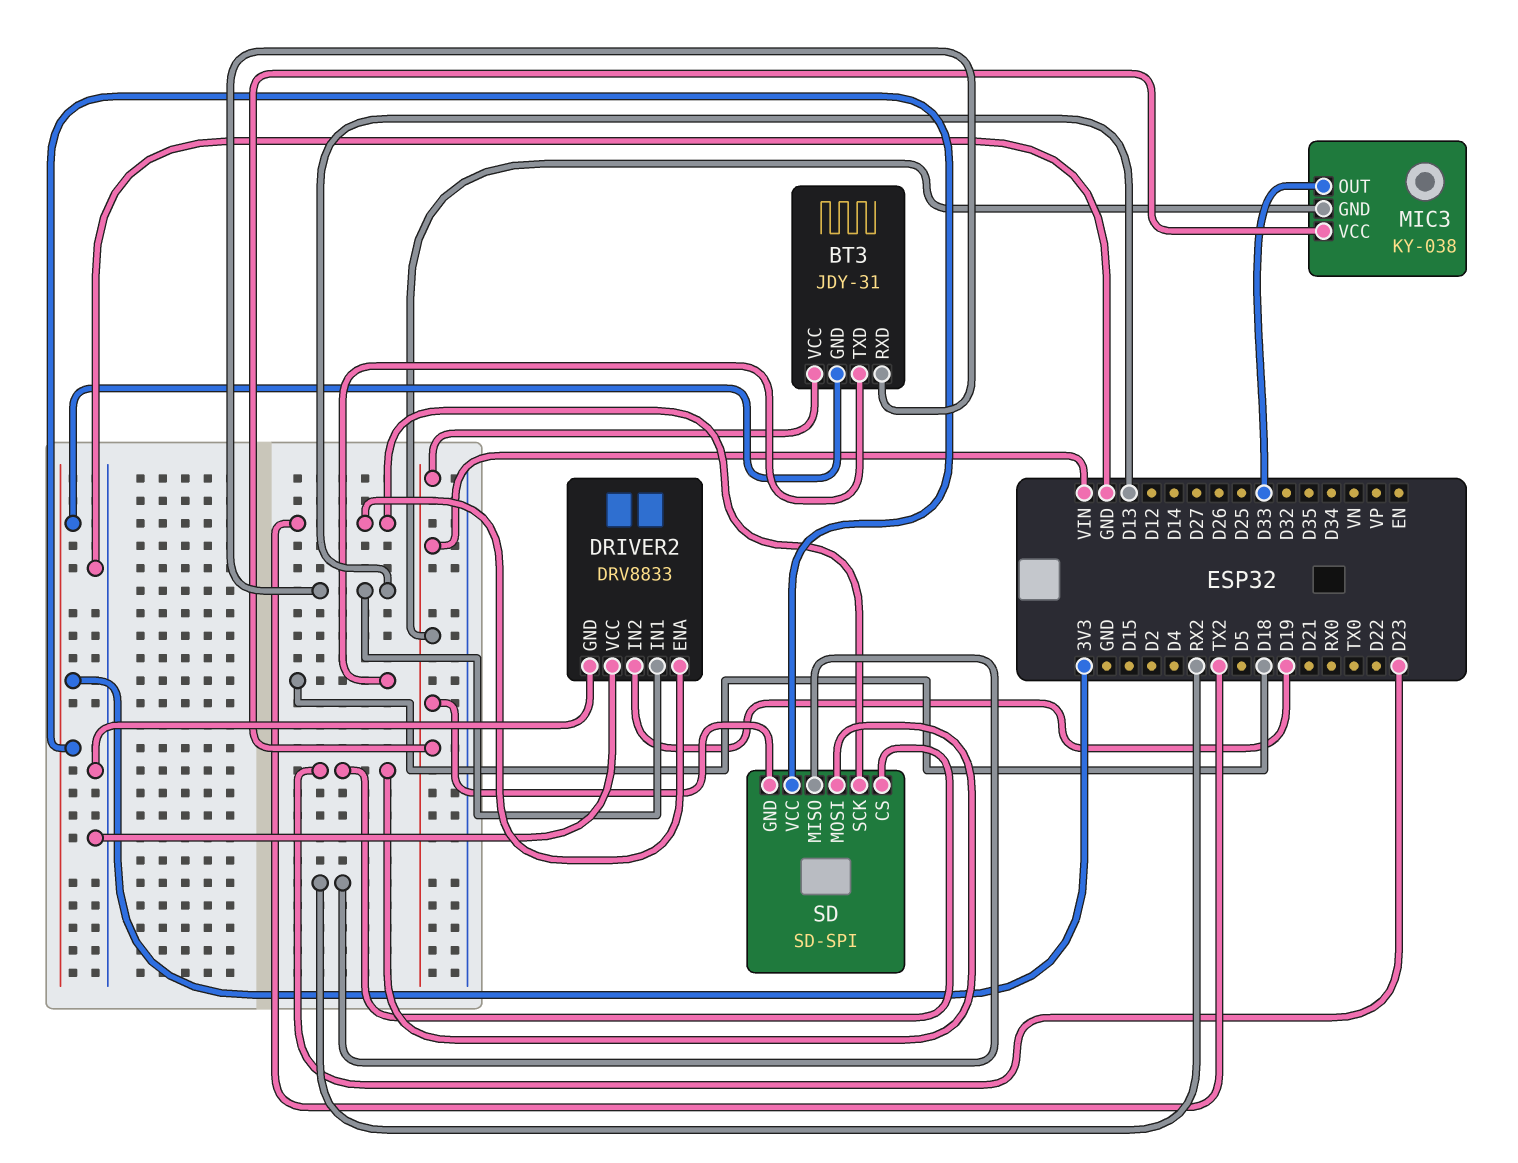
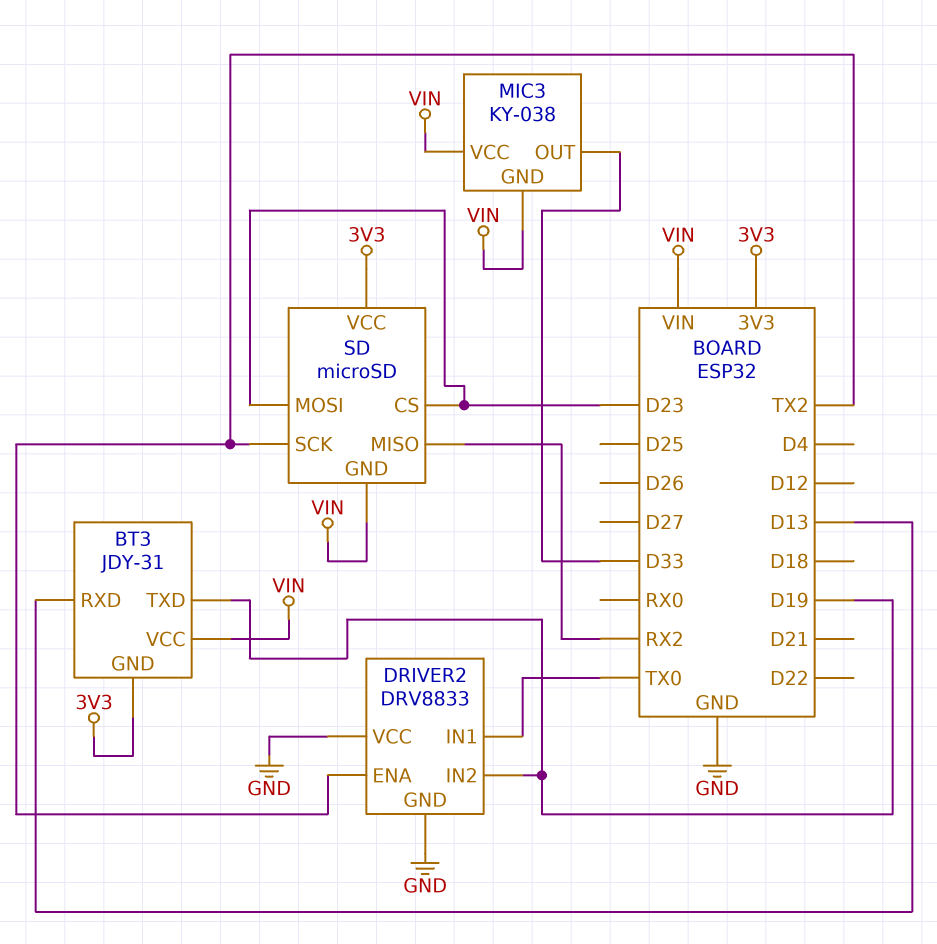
BT3 pin TXD: D18 -> D19
DRIVER2 pin IN1: D13 -> TX0
SD: SD-SPI -> microSD

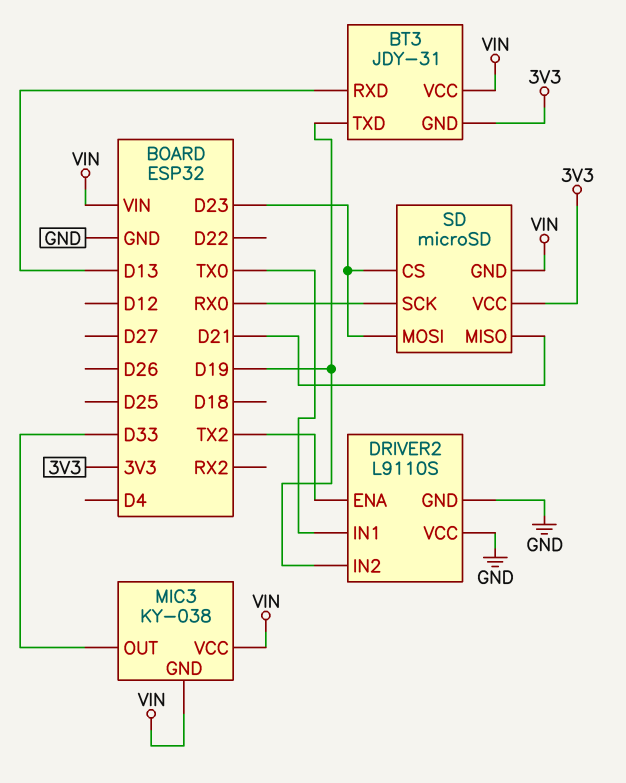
DRIVER2: DRV8833 -> L9110S
SD pin MISO: RX2 -> D21
SD pin SCK: TX2 -> RX0

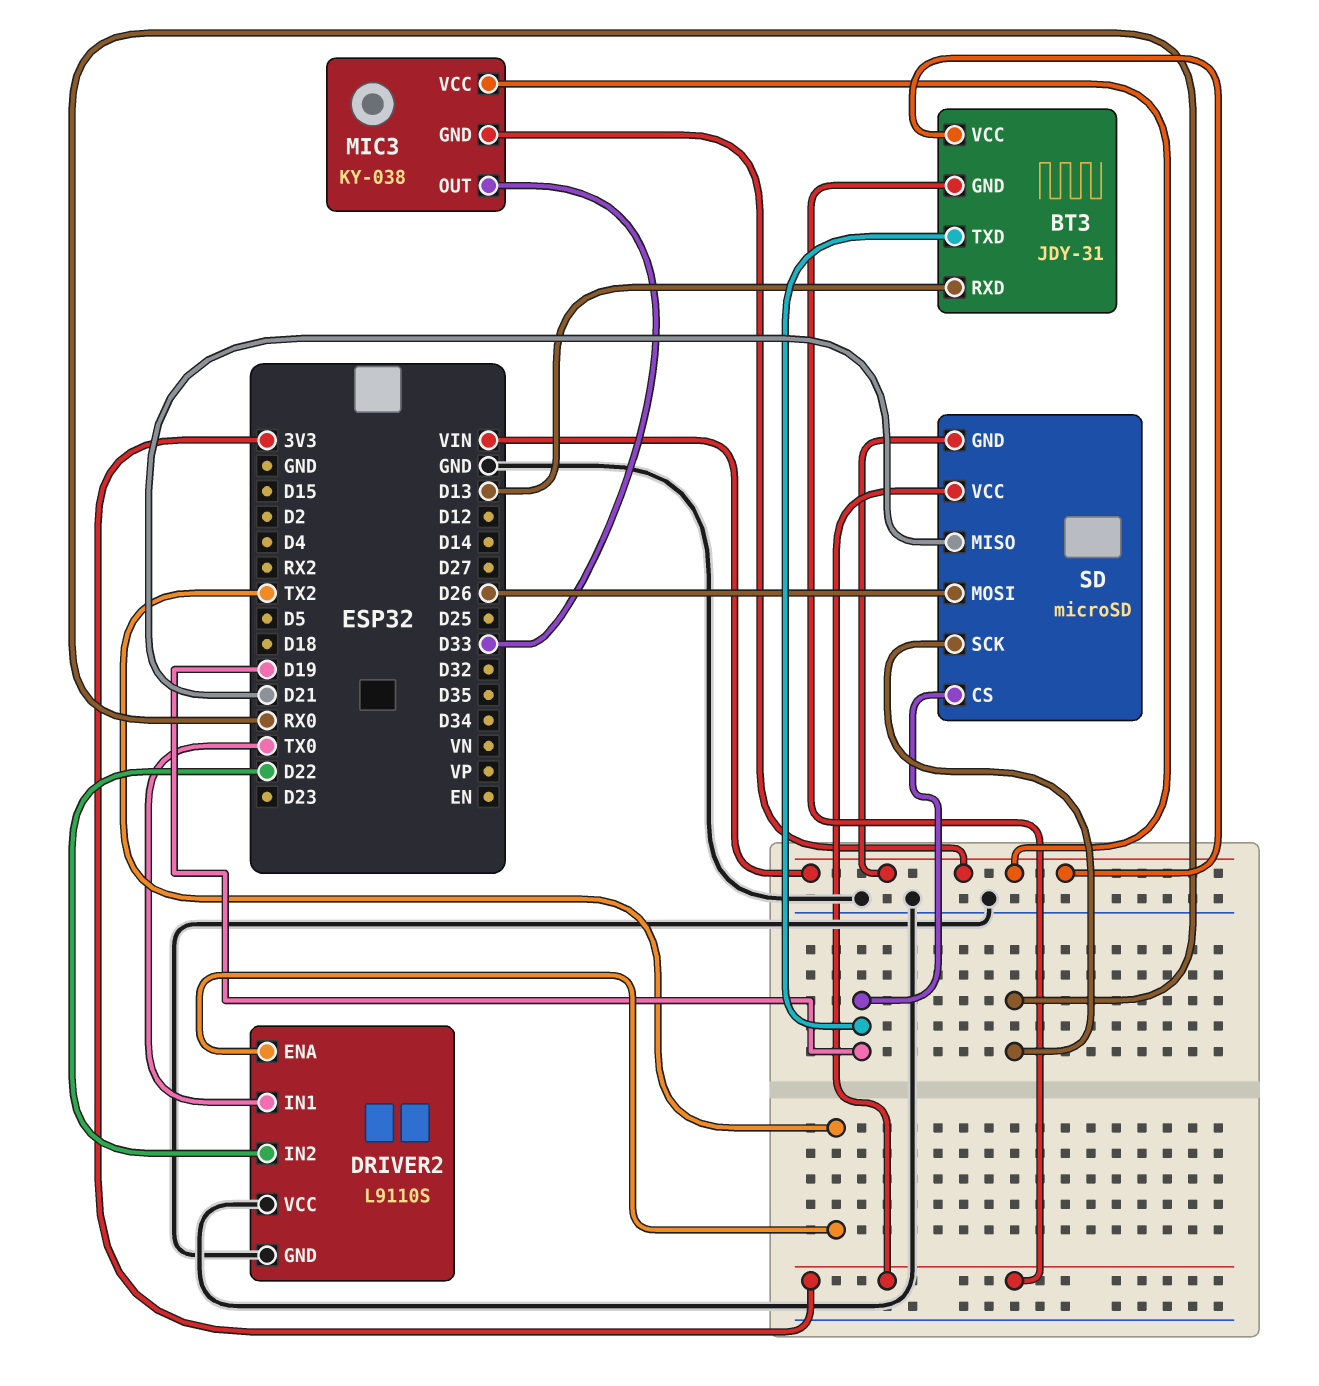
DRIVER2 pin IN2: D19 -> D22
SD pin CS: D23 -> D19
SD pin MOSI: D23 -> D26

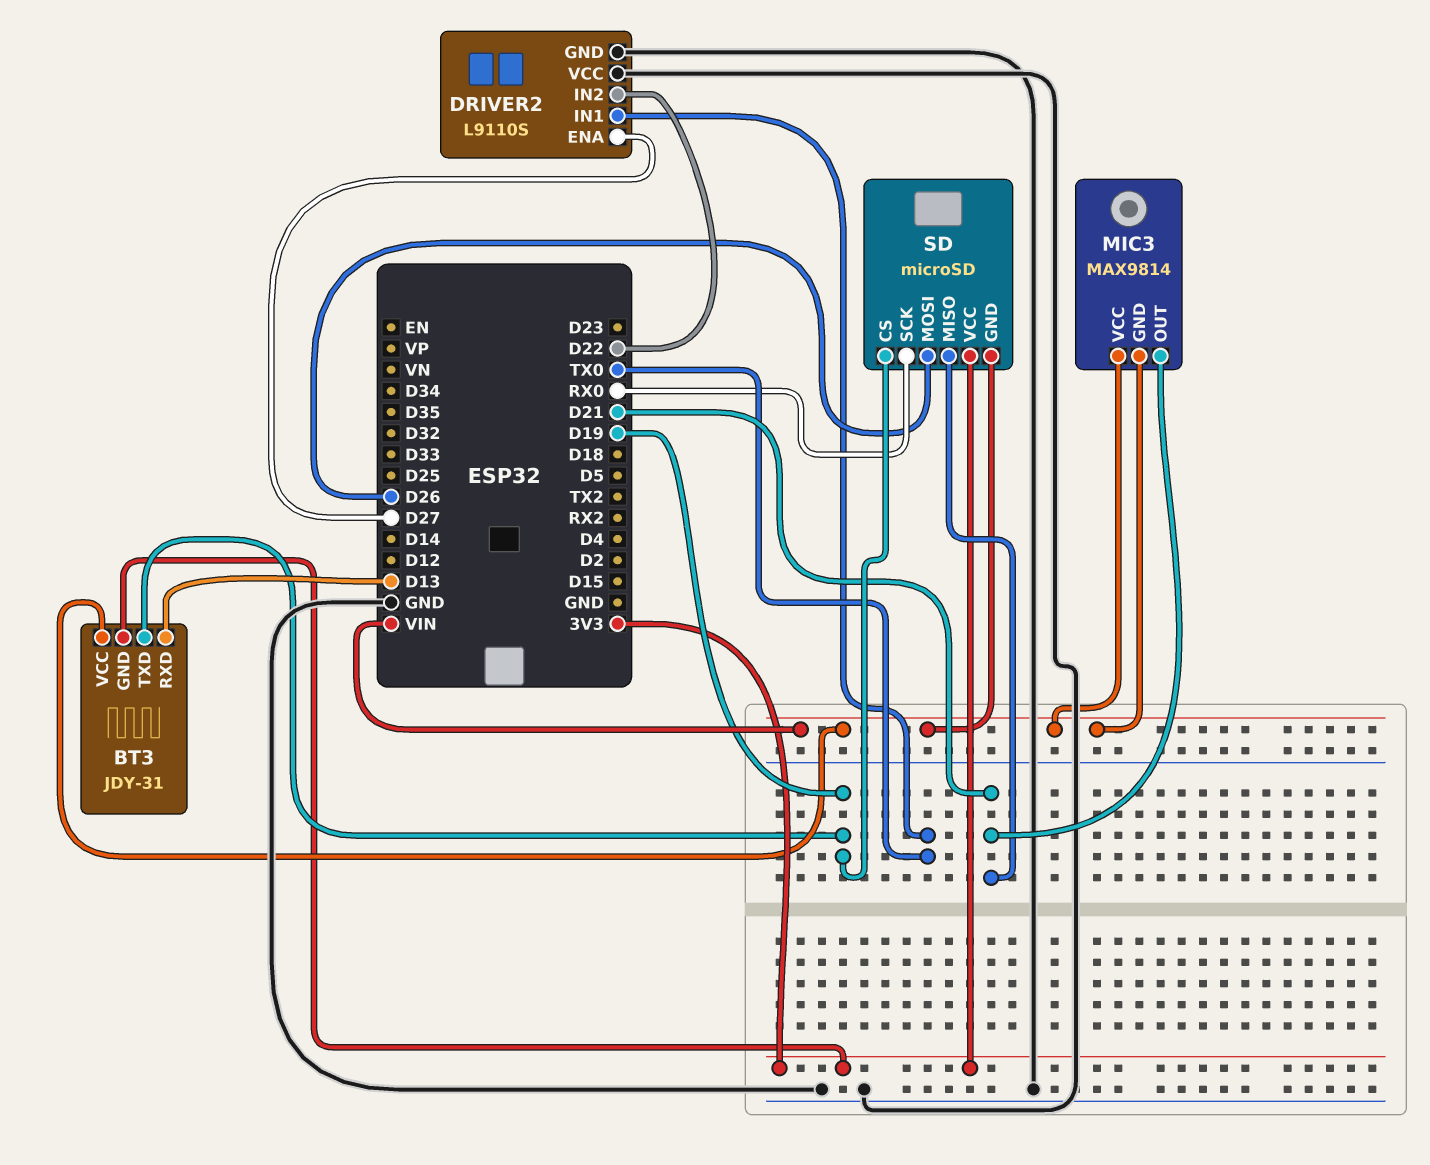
DRIVER2 pin ENA: TX2 -> D27
MIC3: KY-038 -> MAX9814
MIC3 pin OUT: D33 -> D21

